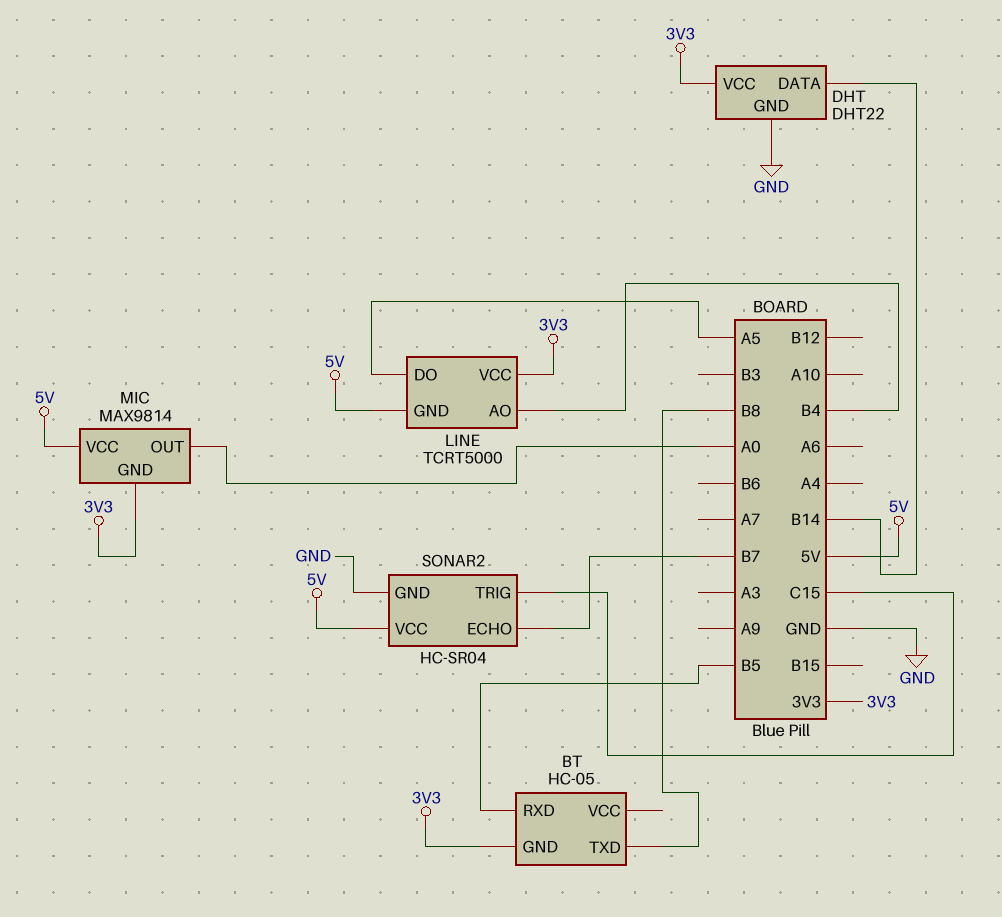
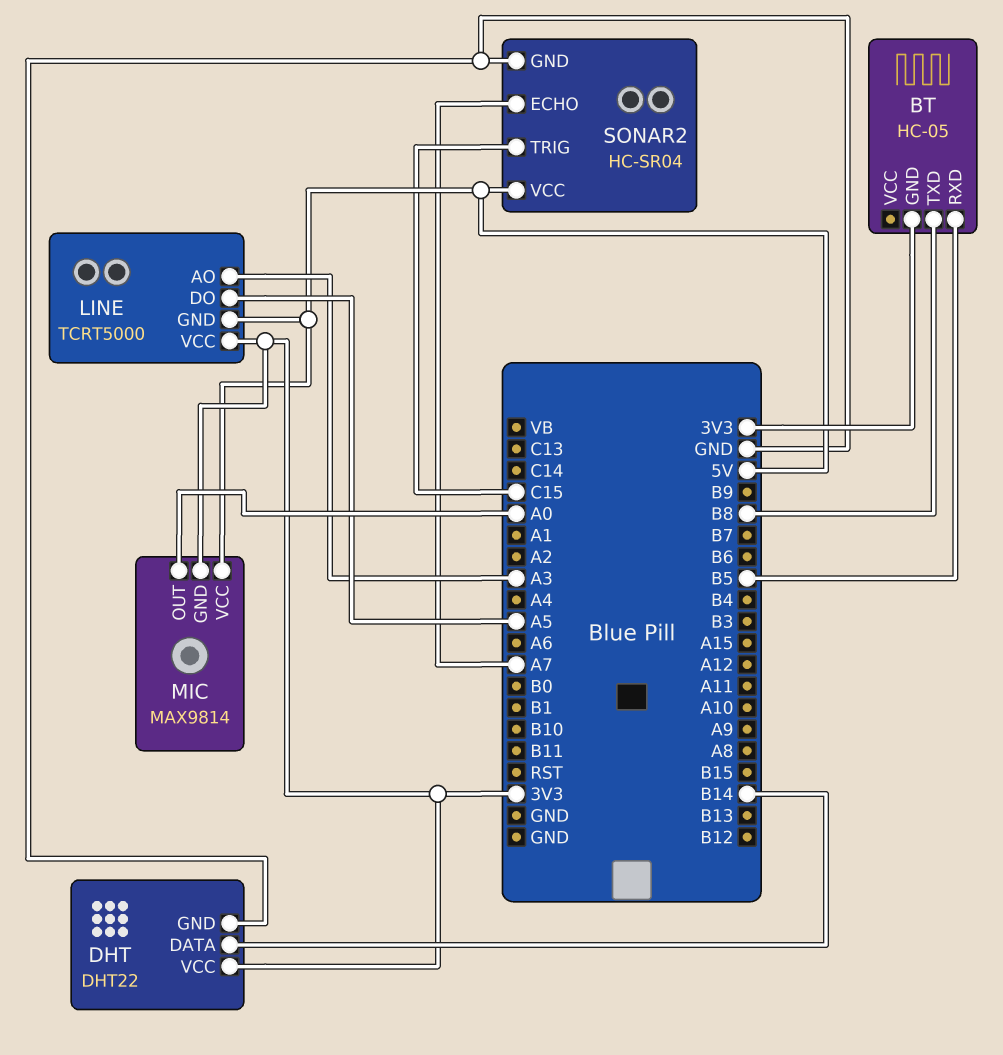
LINE pin AO: B4 -> A3
SONAR2 pin ECHO: B7 -> A7

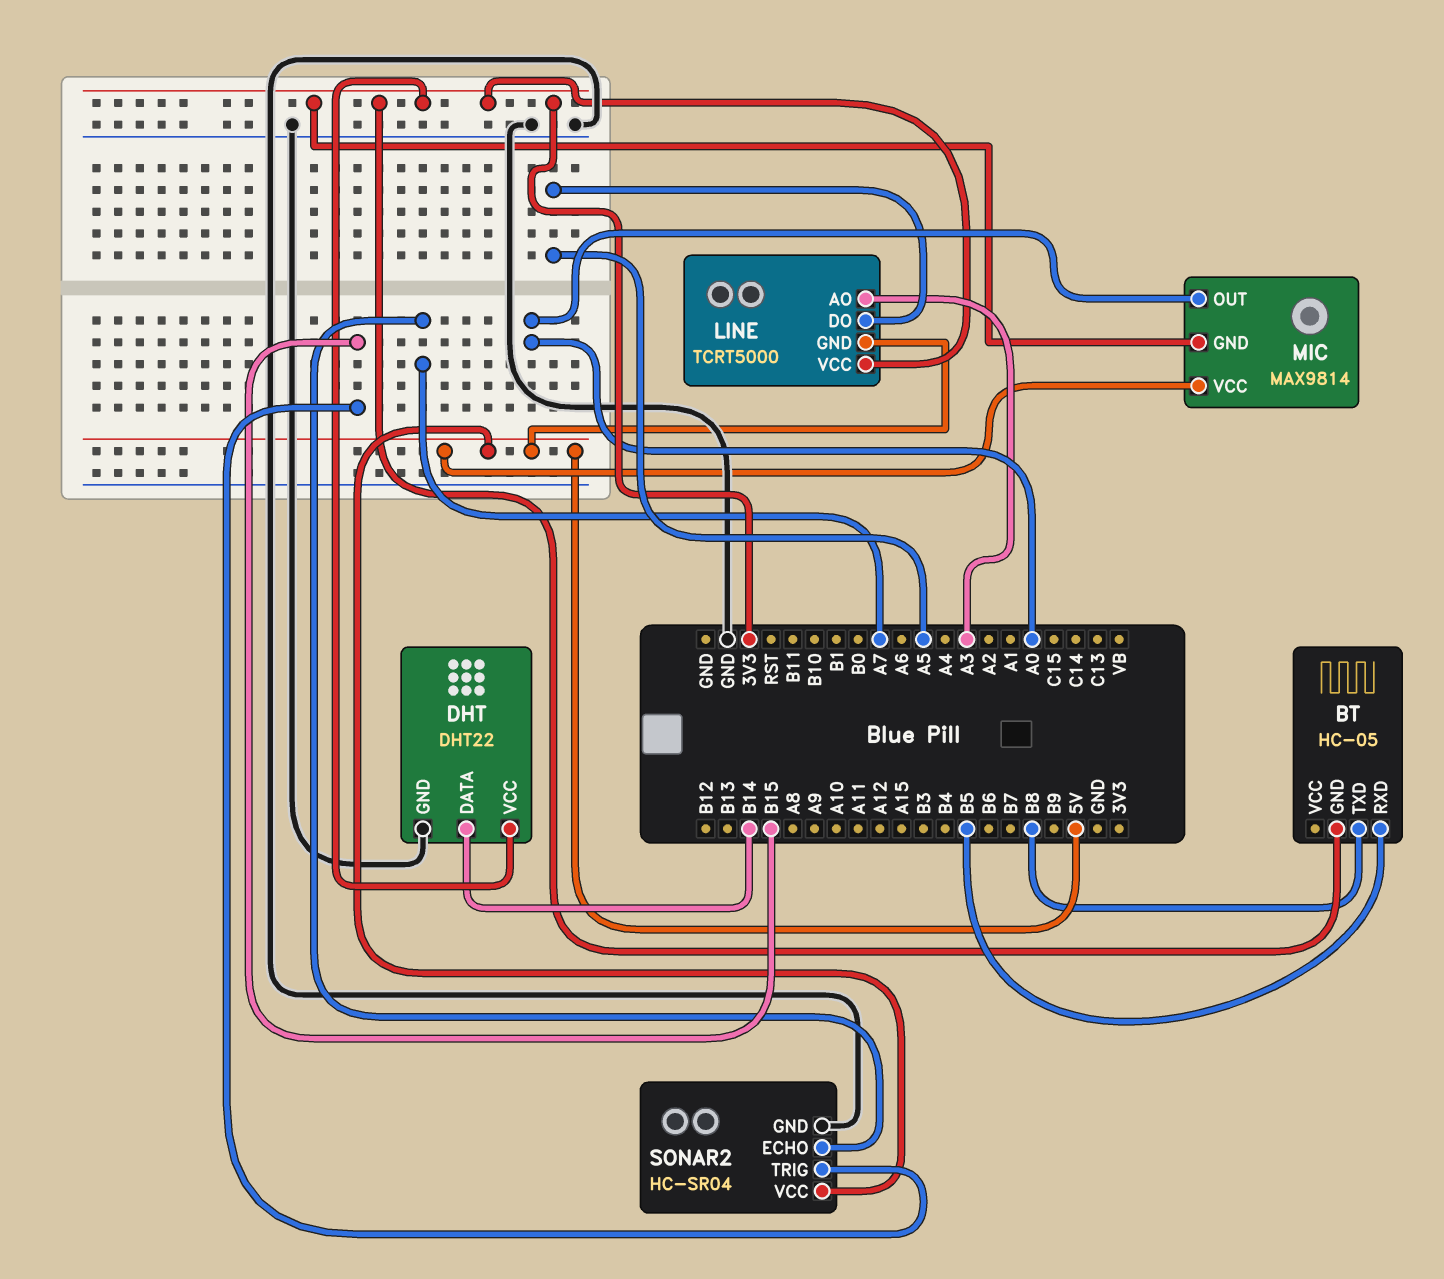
SONAR2 pin TRIG: C15 -> B15

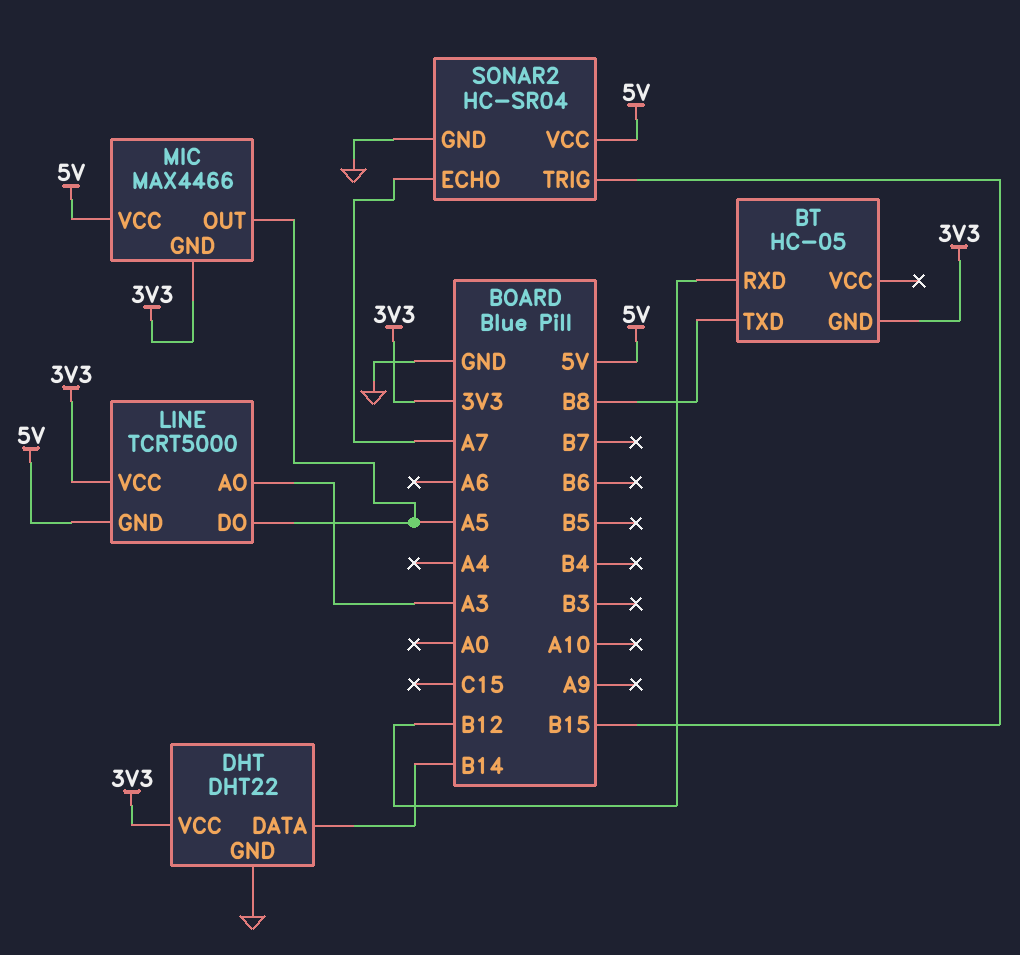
BT pin RXD: B5 -> B12
MIC: MAX9814 -> MAX4466
MIC pin OUT: A0 -> A5

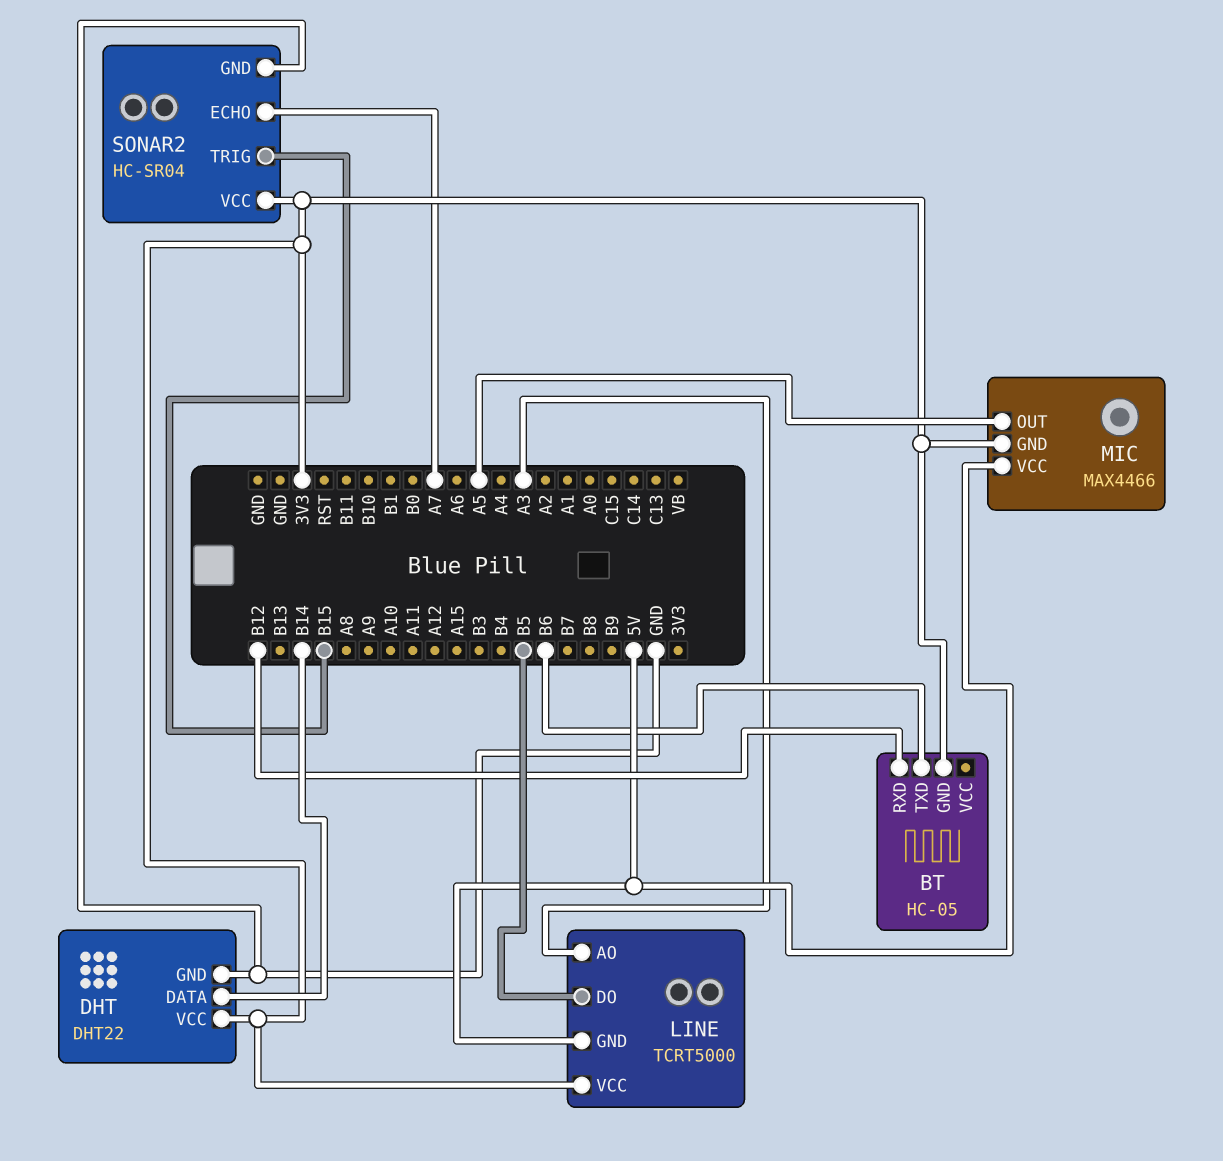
BT pin TXD: B8 -> B6
LINE pin DO: A5 -> B5
SONAR2 pin VCC: 5V -> 3V3

